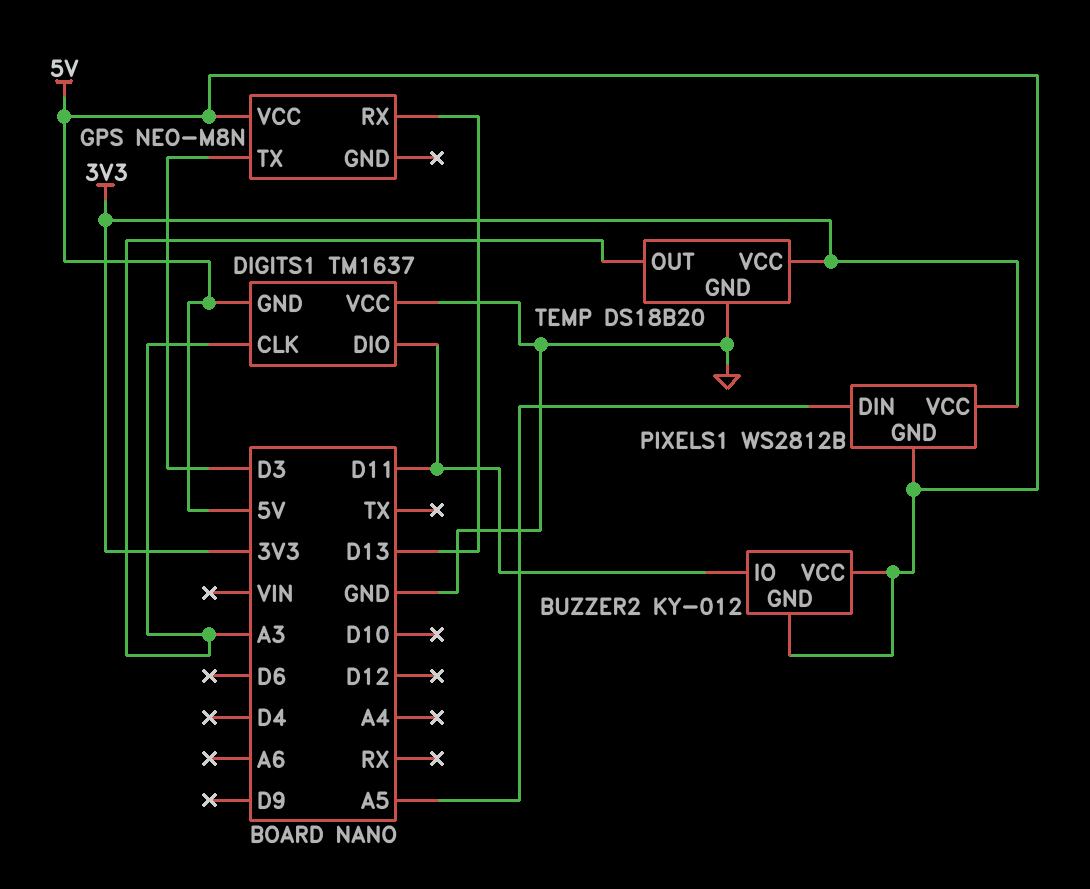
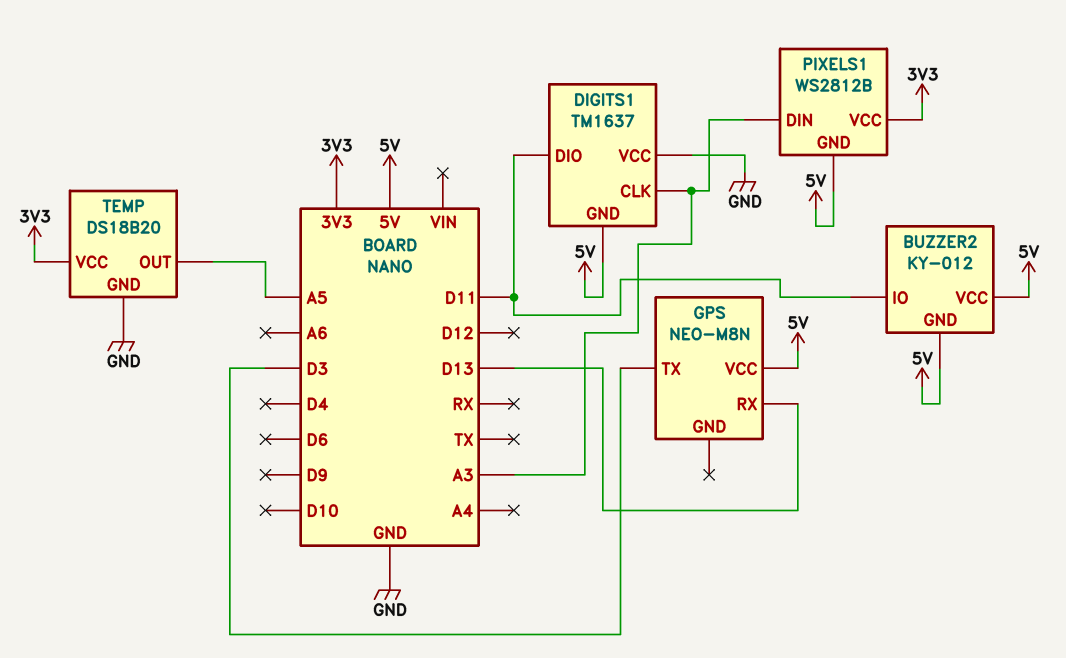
PIXELS1 pin DIN: A5 -> A3
TEMP pin OUT: A3 -> A5

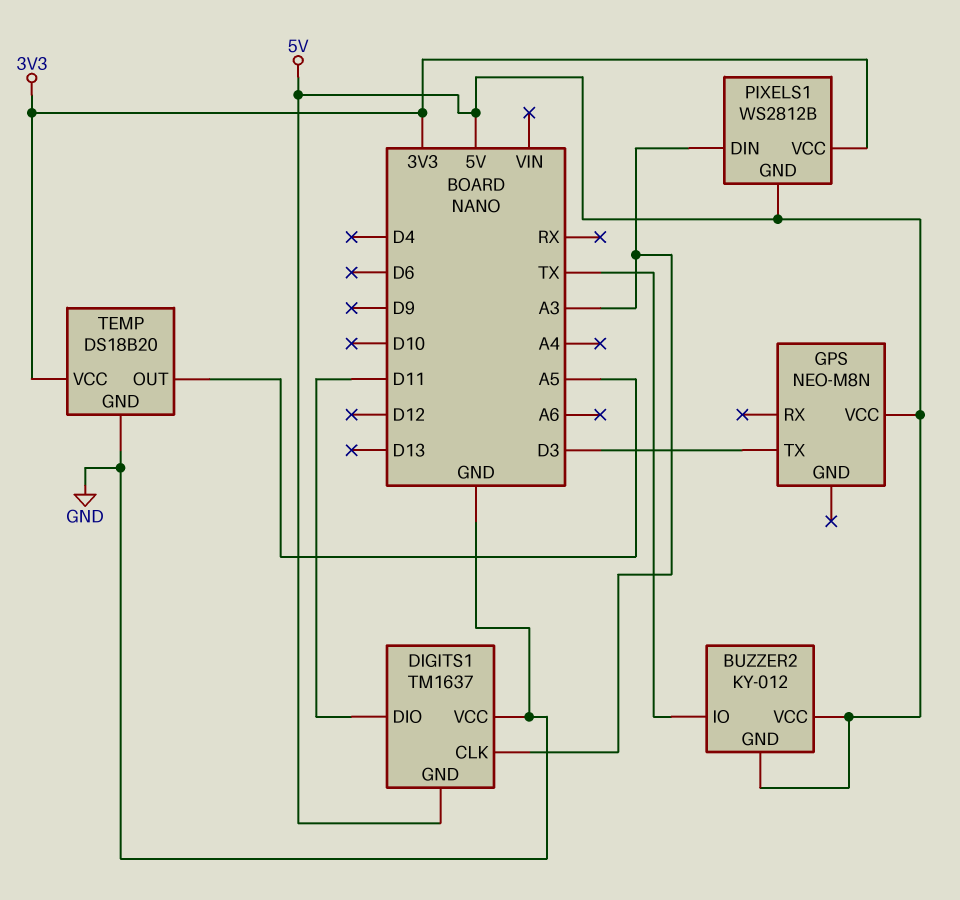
BUZZER2 pin IO: D11 -> TX
GPS pin RX: D13 -> none

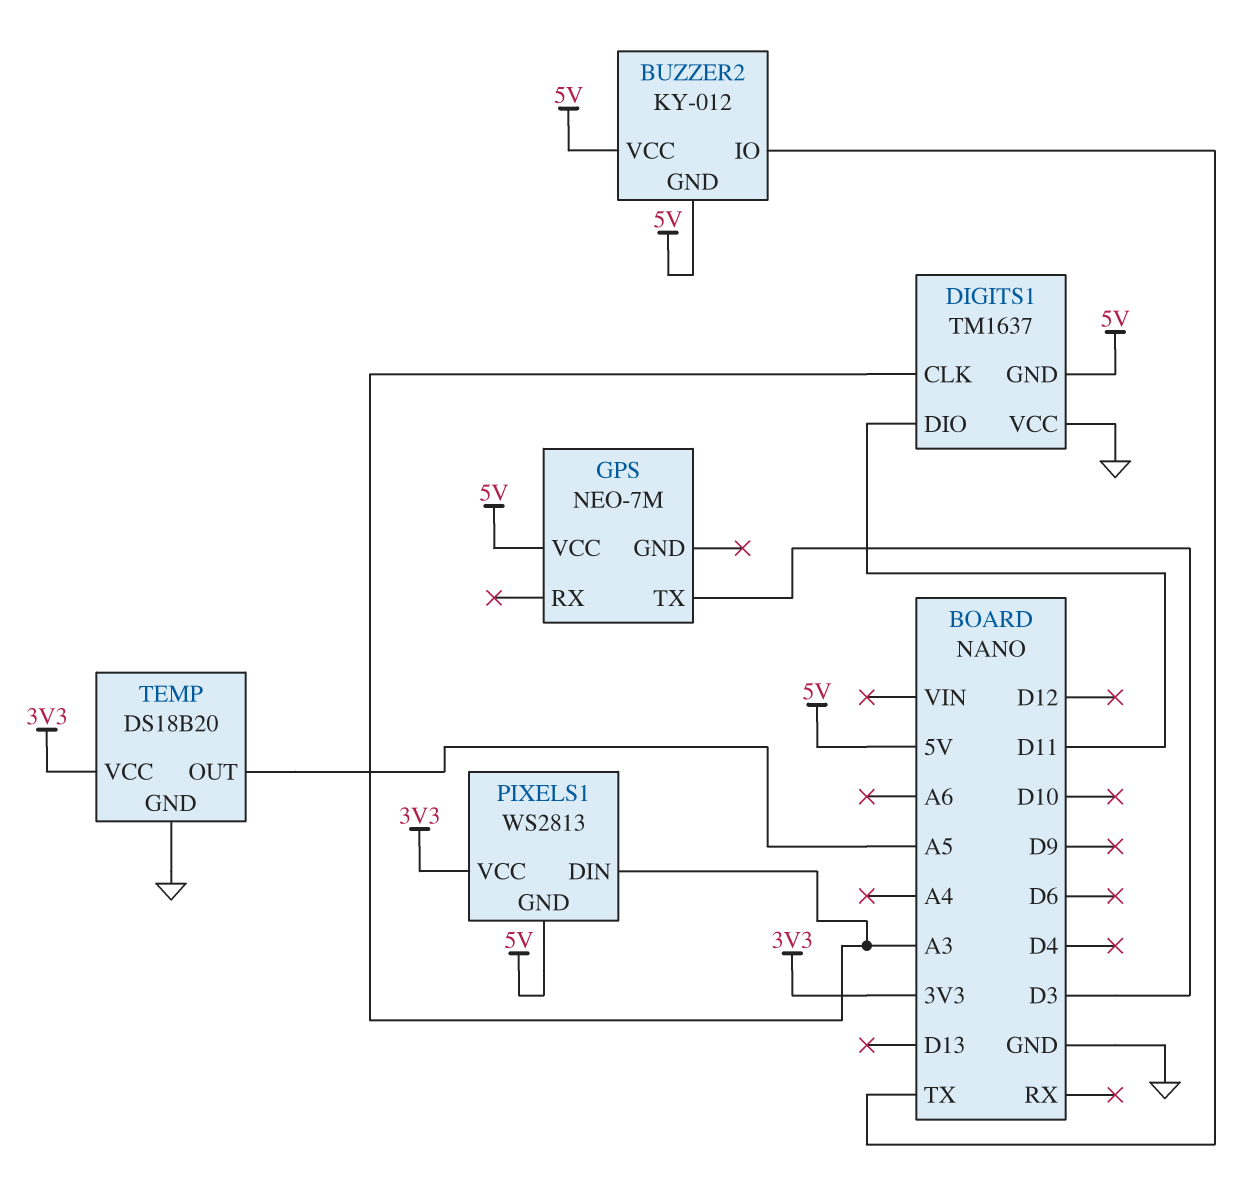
GPS: NEO-M8N -> NEO-7M
PIXELS1: WS2812B -> WS2813

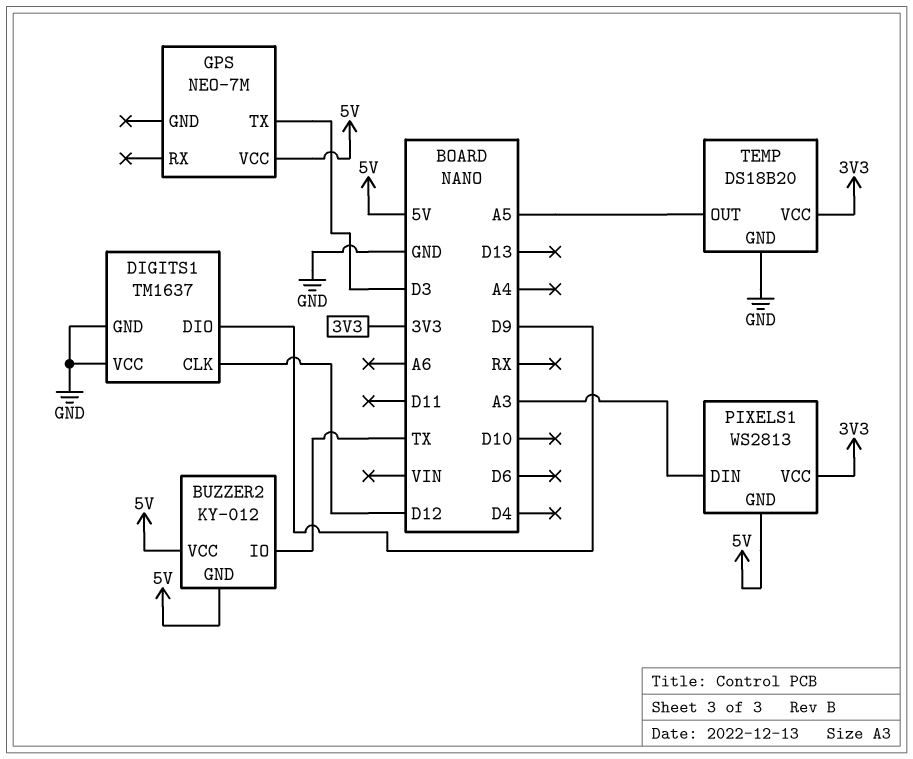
DIGITS1 pin CLK: A3 -> D12
DIGITS1 pin DIO: D11 -> D9
DIGITS1 pin GND: 5V -> GND

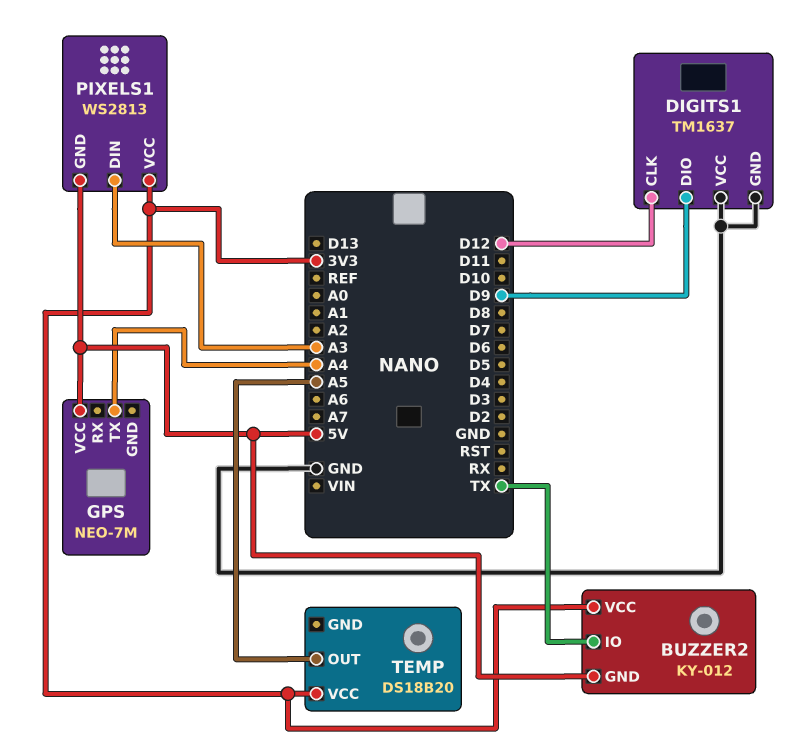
BUZZER2 pin VCC: 5V -> 3V3
GPS pin TX: D3 -> A4
TEMP pin GND: GND -> none

